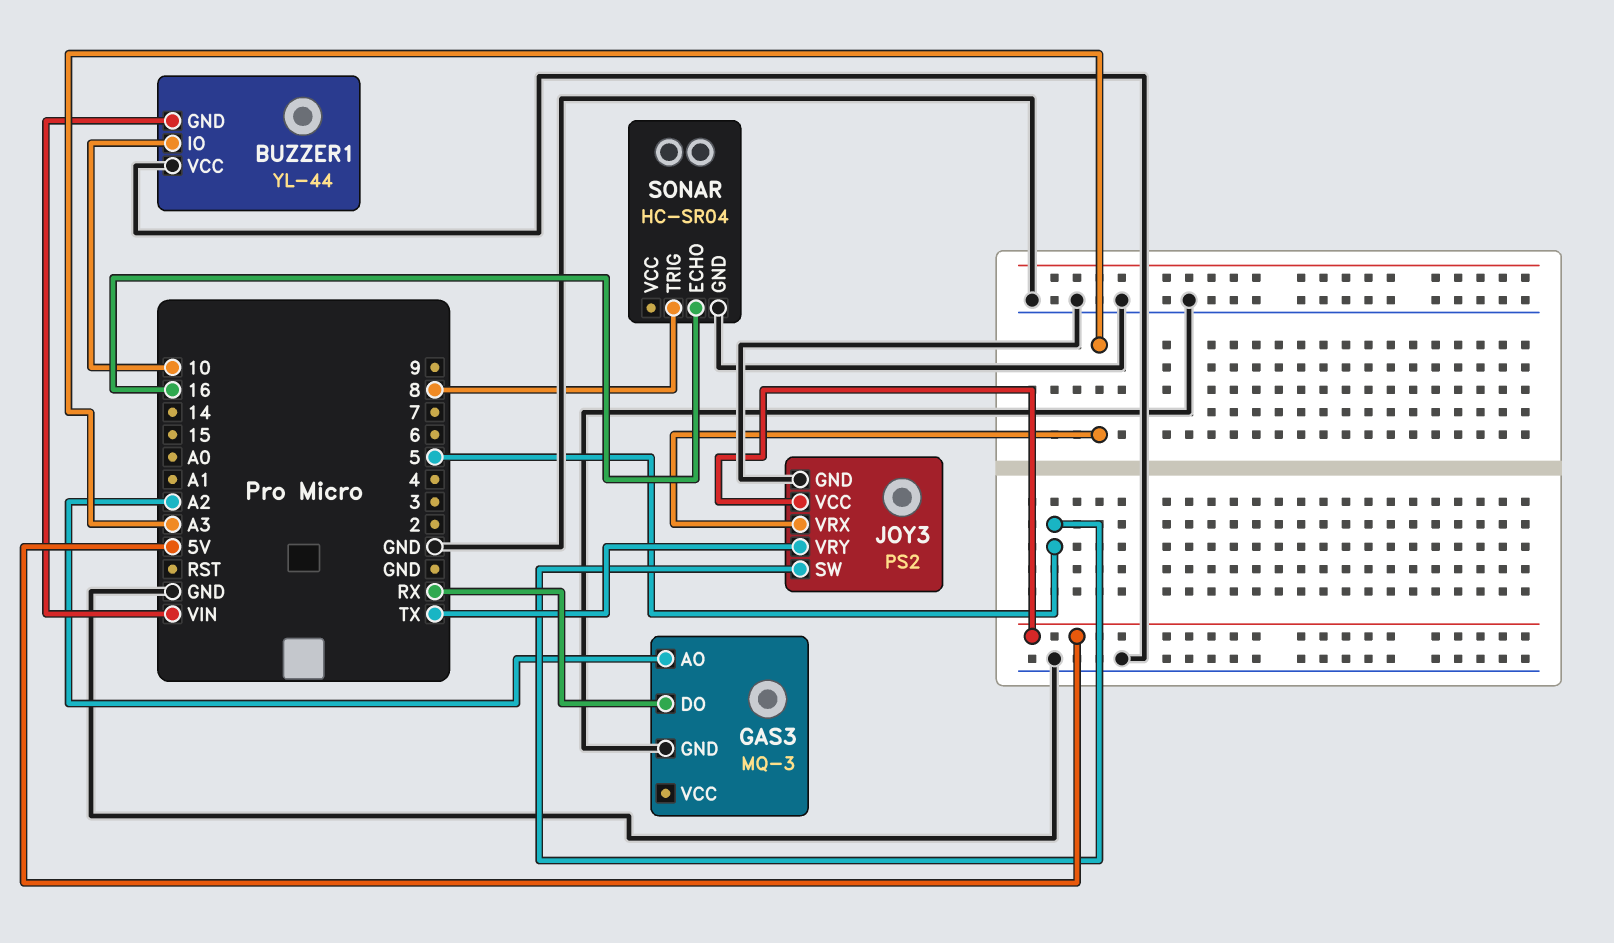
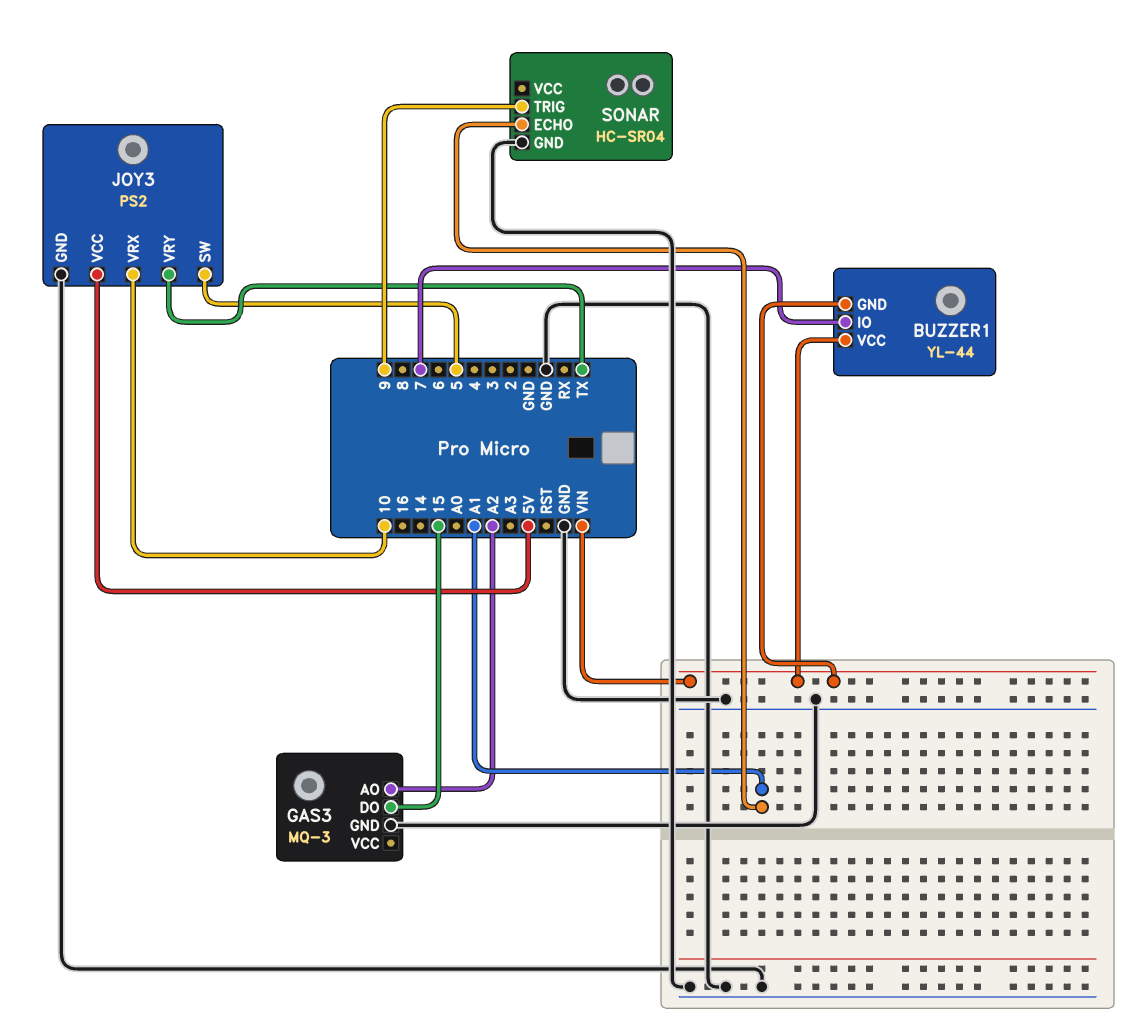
BUZZER1 pin IO: 10 -> 7
BUZZER1 pin VCC: GND -> VIN
GAS3 pin DO: RX -> 15
JOY3 pin VRX: A3 -> 10
SONAR pin ECHO: 16 -> A1
SONAR pin TRIG: 8 -> 9

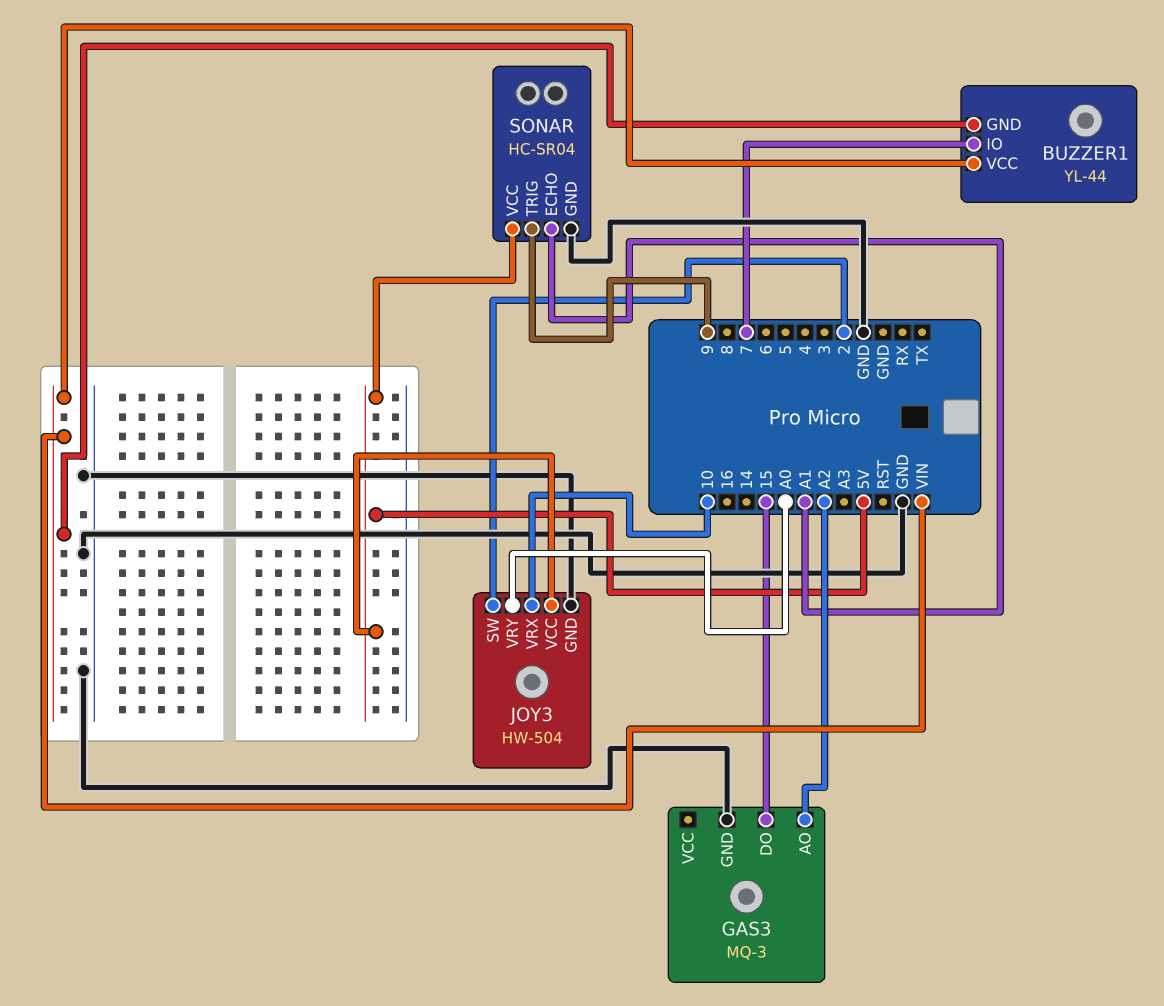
JOY3: PS2 -> HW-504
JOY3 pin SW: 5 -> 2
JOY3 pin VRY: TX -> A0
SONAR pin VCC: none -> 5V

